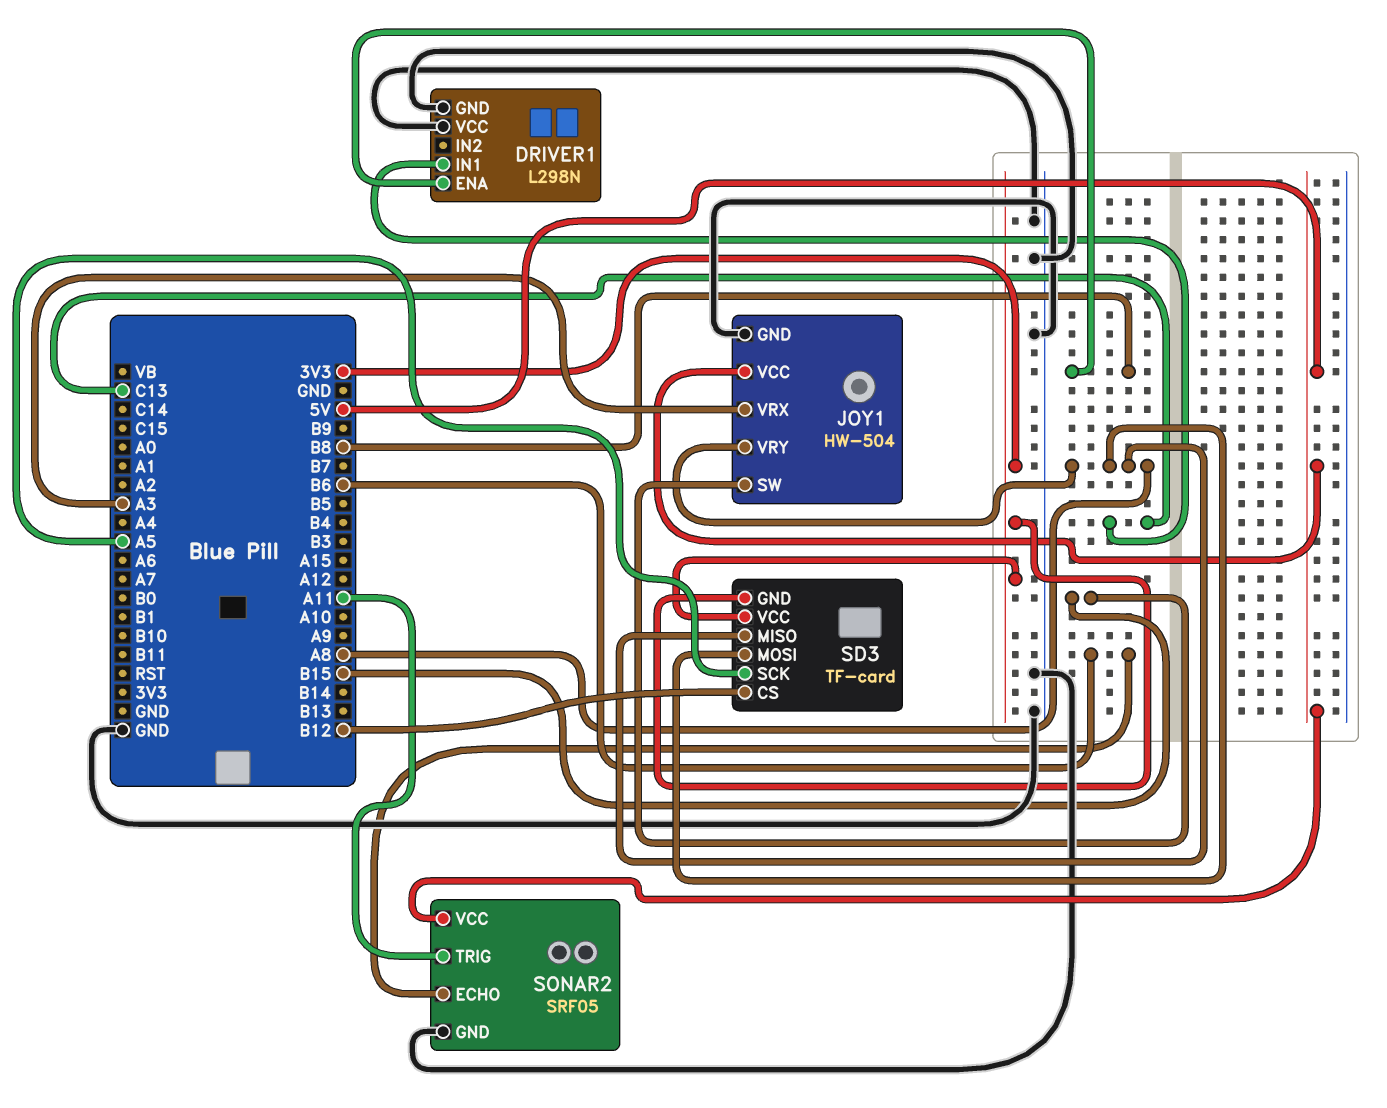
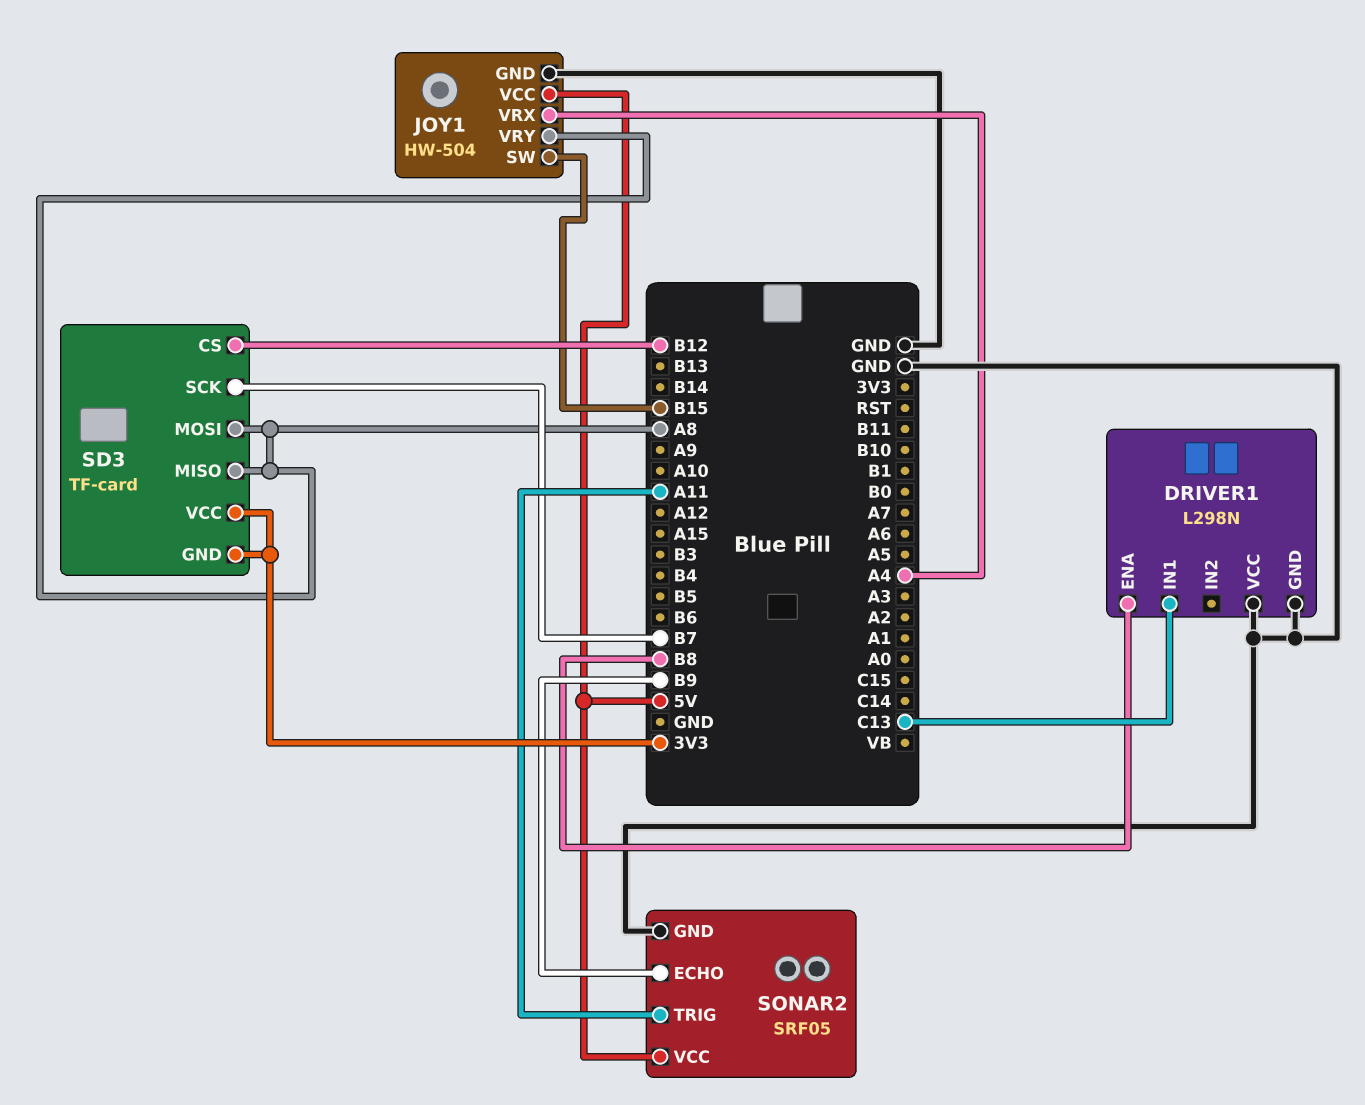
JOY1 pin VRX: A3 -> A4
SD3 pin SCK: A5 -> B7
SONAR2 pin ECHO: B6 -> B9

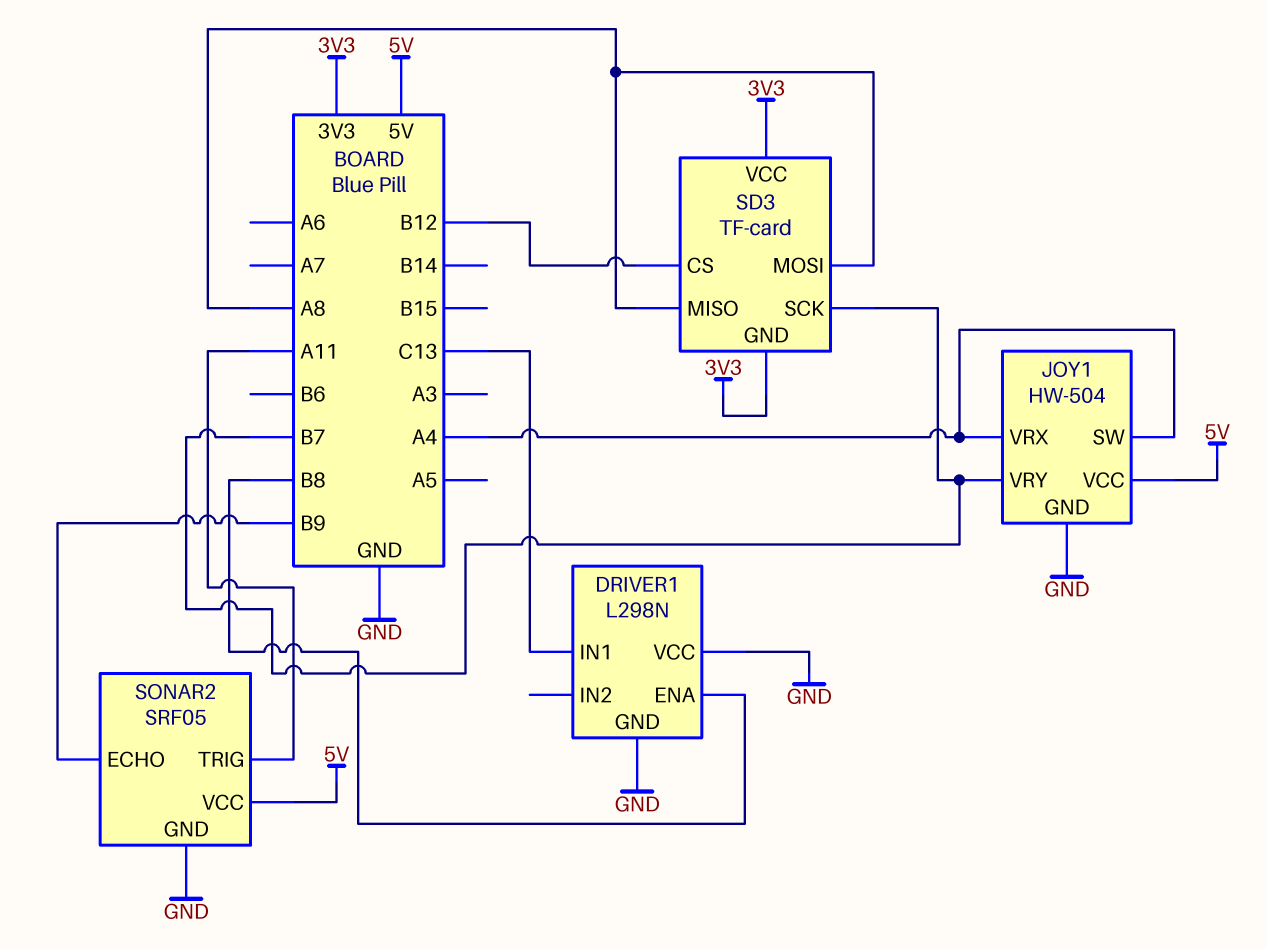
JOY1 pin SW: B15 -> A4
JOY1 pin VRY: A8 -> B7

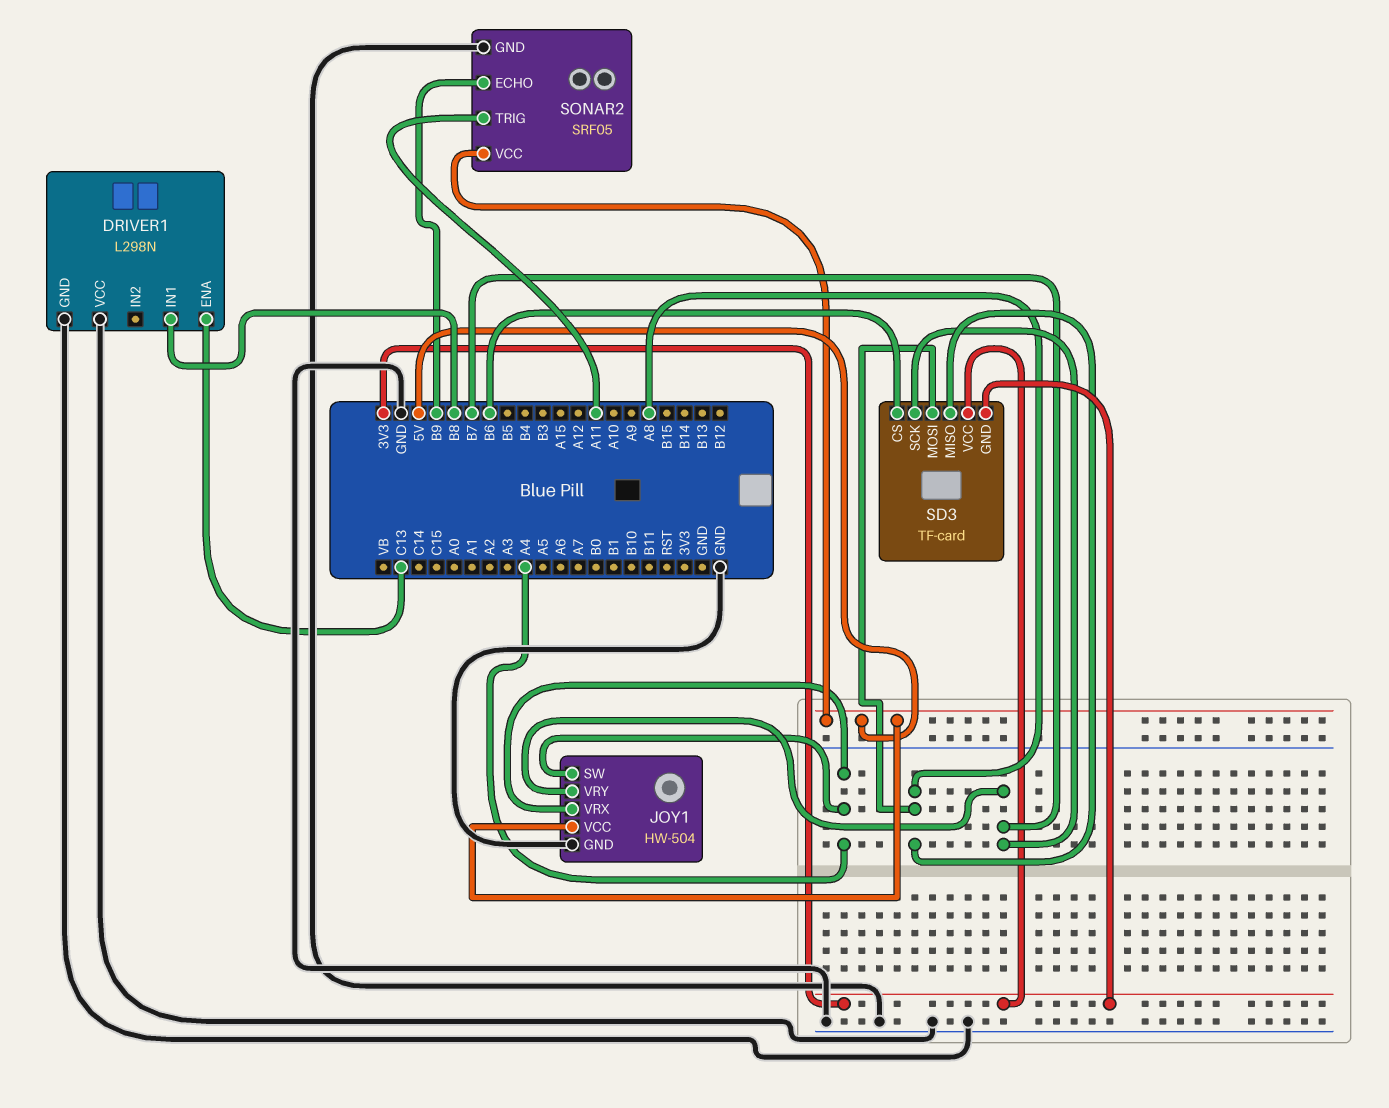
DRIVER1 pin ENA: B8 -> C13
DRIVER1 pin IN1: C13 -> B8
SD3 pin CS: B12 -> B6

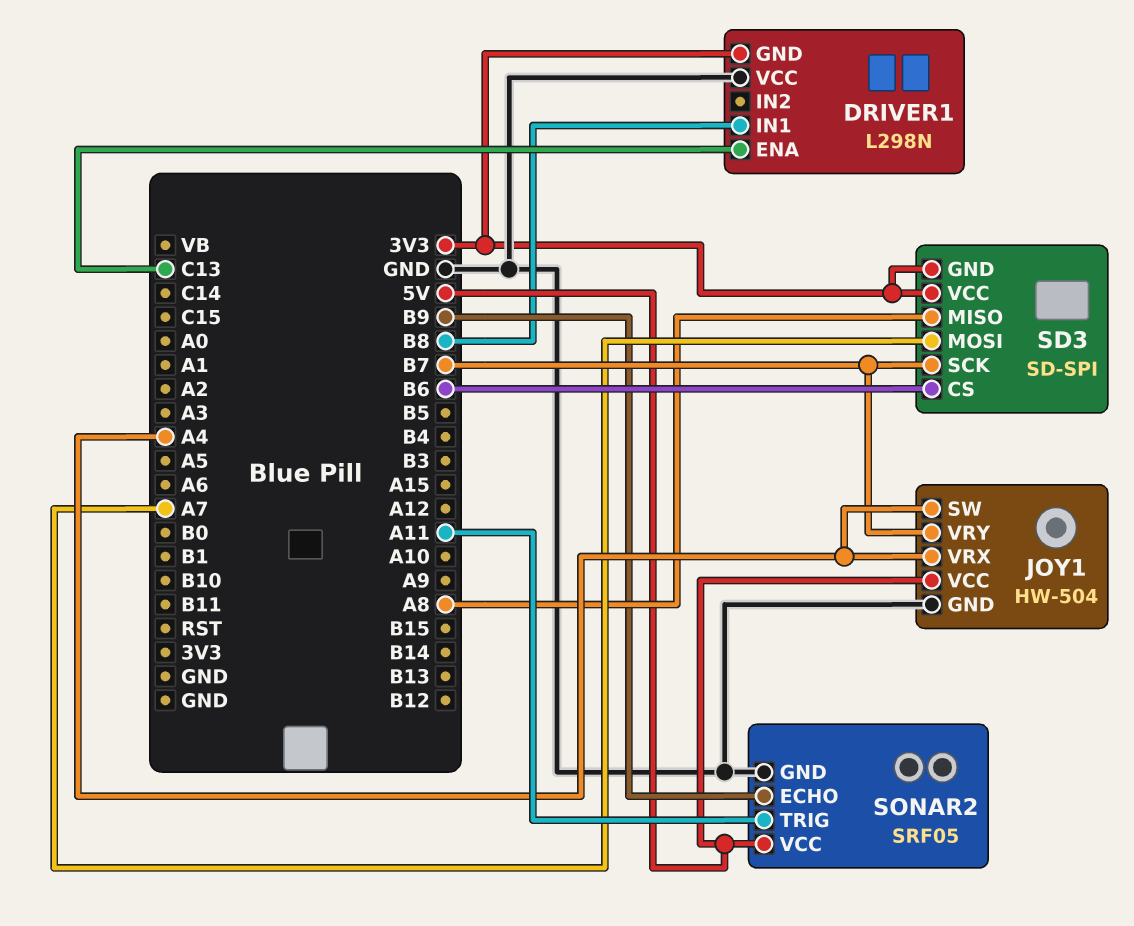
DRIVER1 pin GND: GND -> 3V3
SD3: TF-card -> SD-SPI
SD3 pin MOSI: A8 -> A7

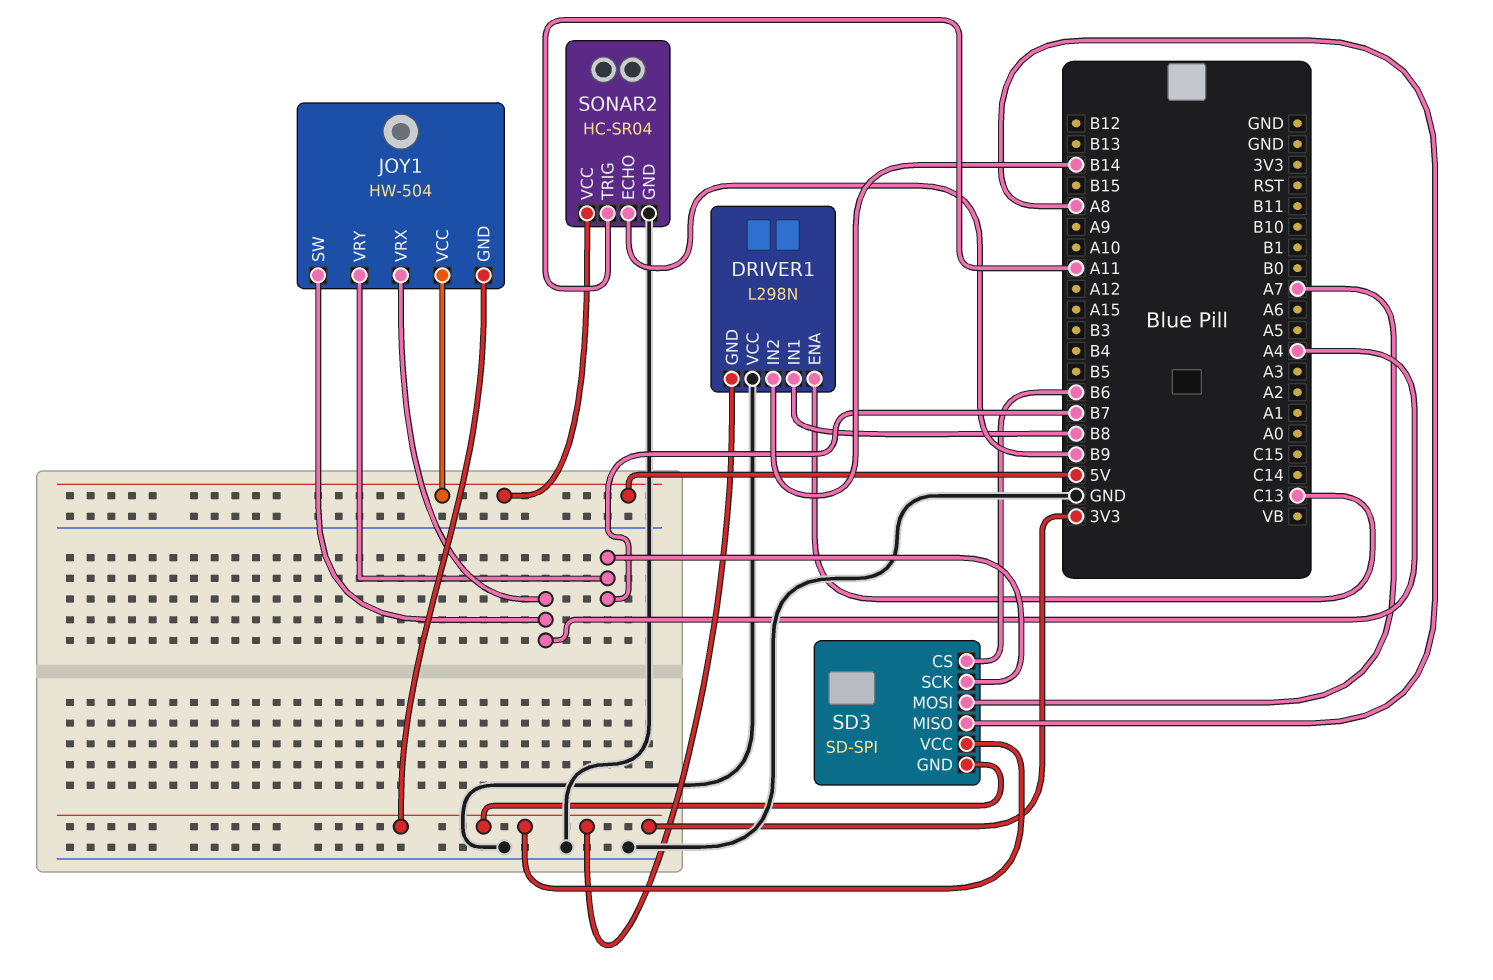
DRIVER1 pin IN2: none -> B14
JOY1 pin GND: GND -> 3V3
SONAR2: SRF05 -> HC-SR04

